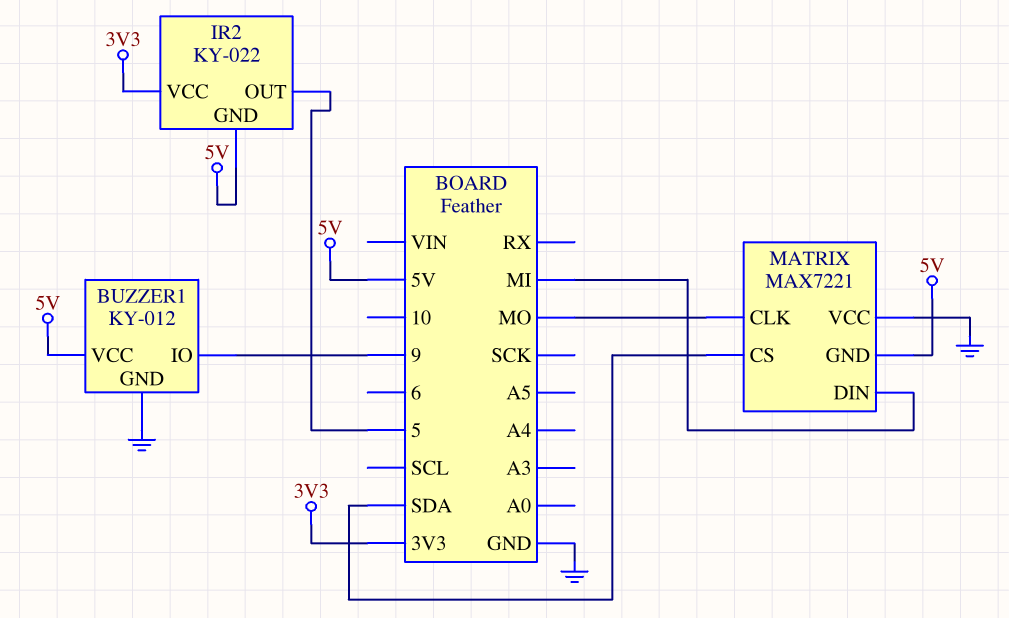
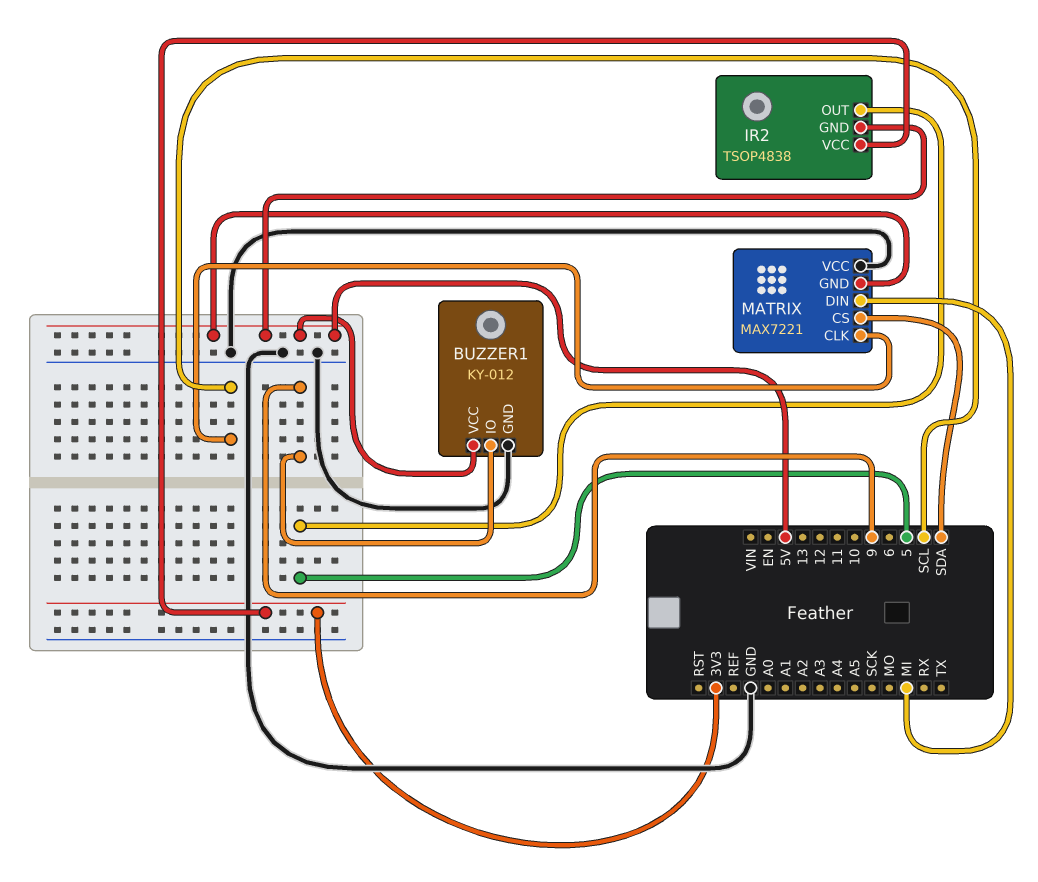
IR2: KY-022 -> TSOP4838
MATRIX pin CLK: MO -> SCL

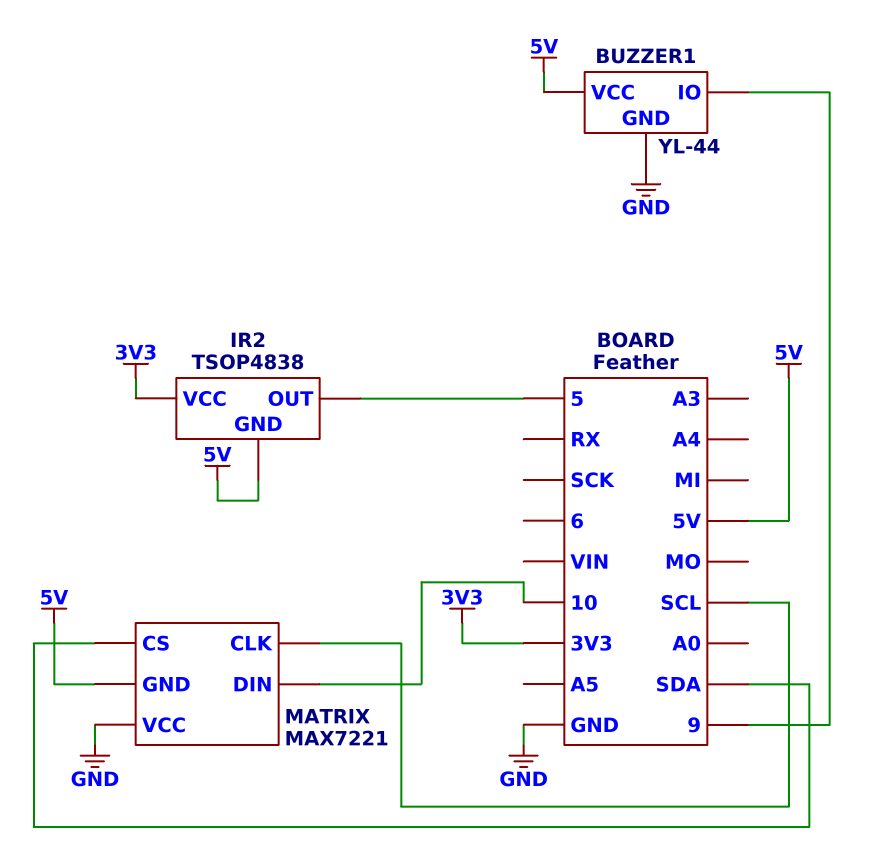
BUZZER1: KY-012 -> YL-44
MATRIX pin DIN: MI -> 10

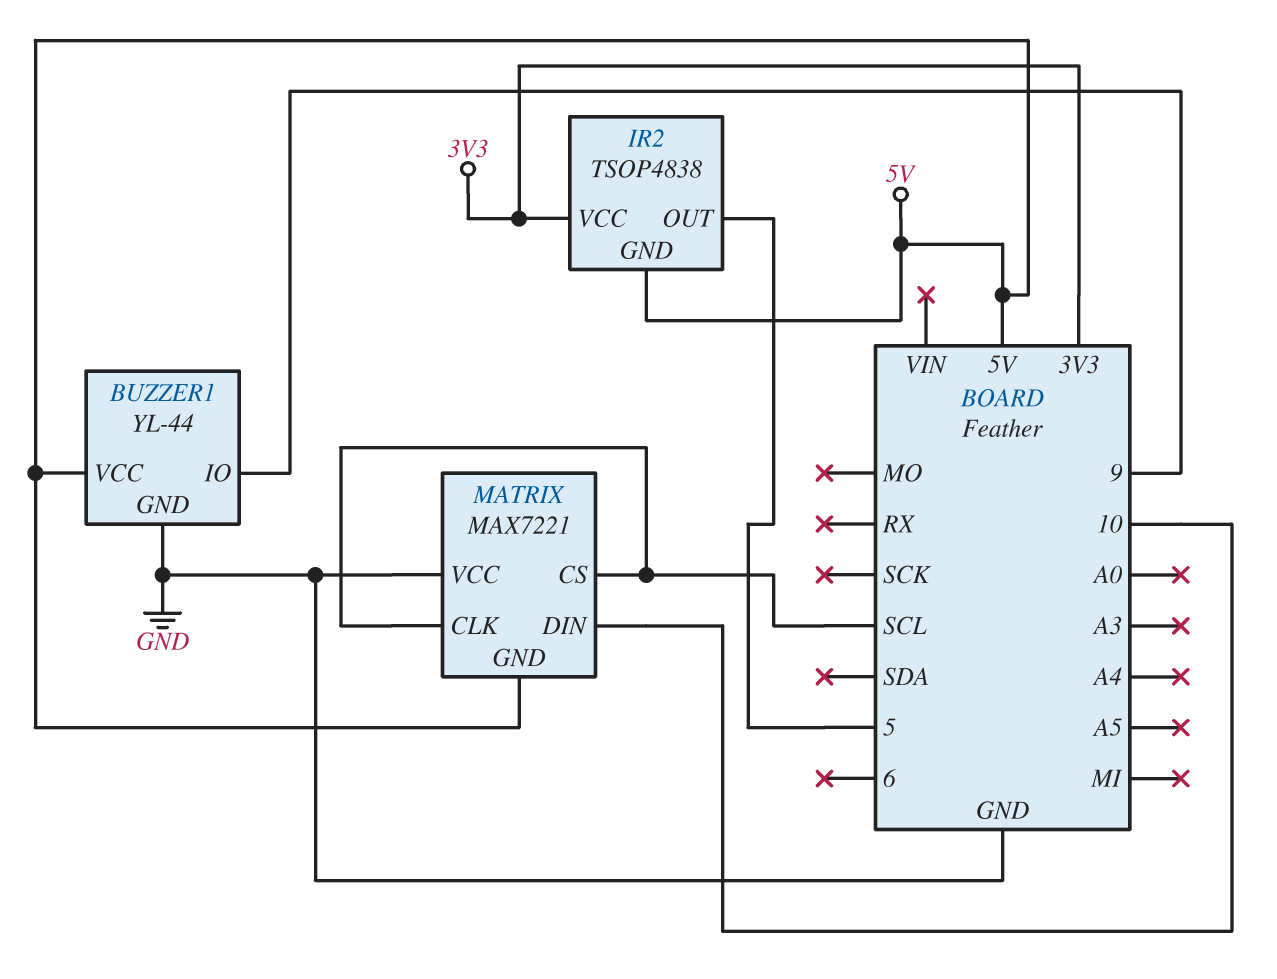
MATRIX pin CS: SDA -> SCL

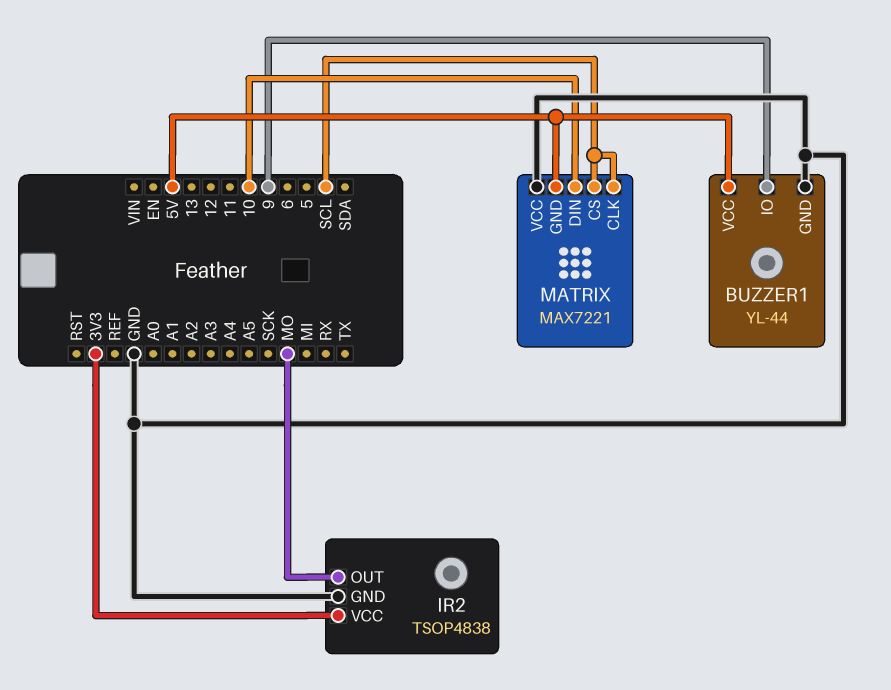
IR2 pin GND: 5V -> GND
IR2 pin OUT: 5 -> MO

